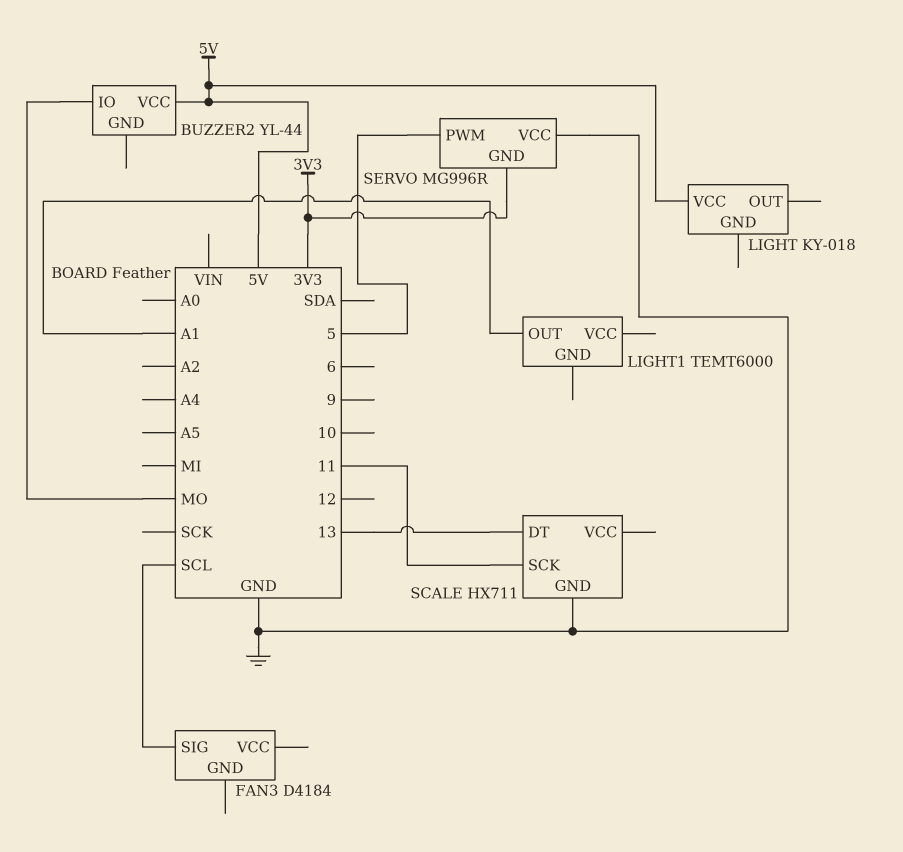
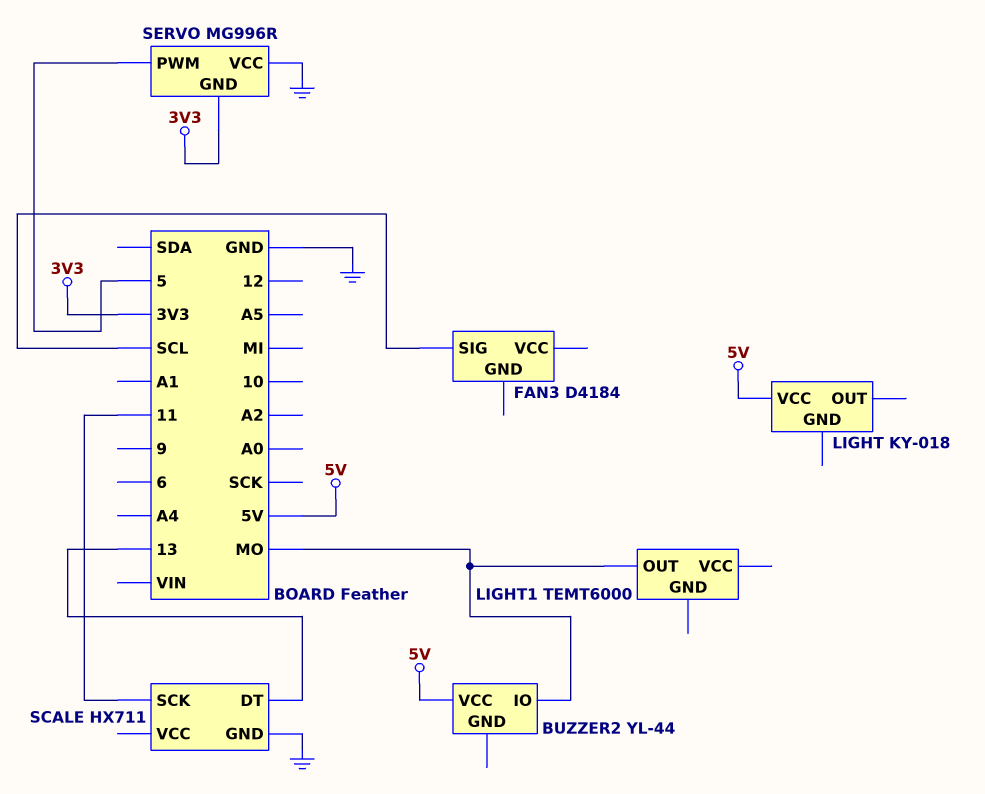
LIGHT1 pin OUT: A1 -> MO

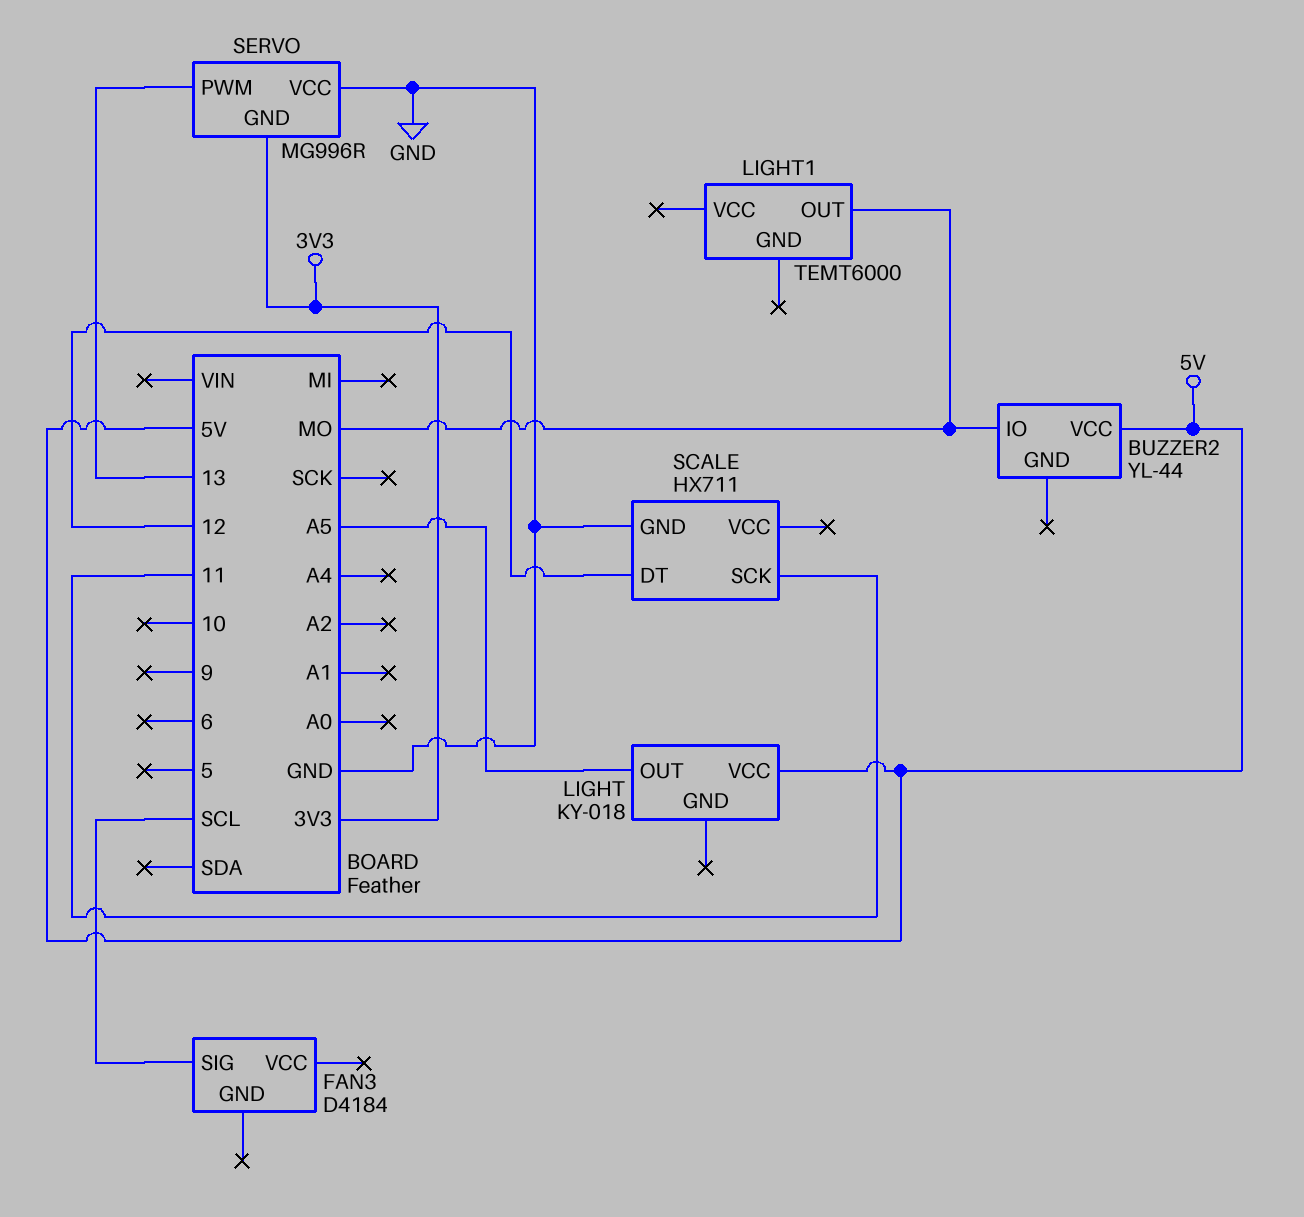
LIGHT pin OUT: none -> A5
SCALE pin DT: 13 -> 12
SERVO pin PWM: 5 -> 13

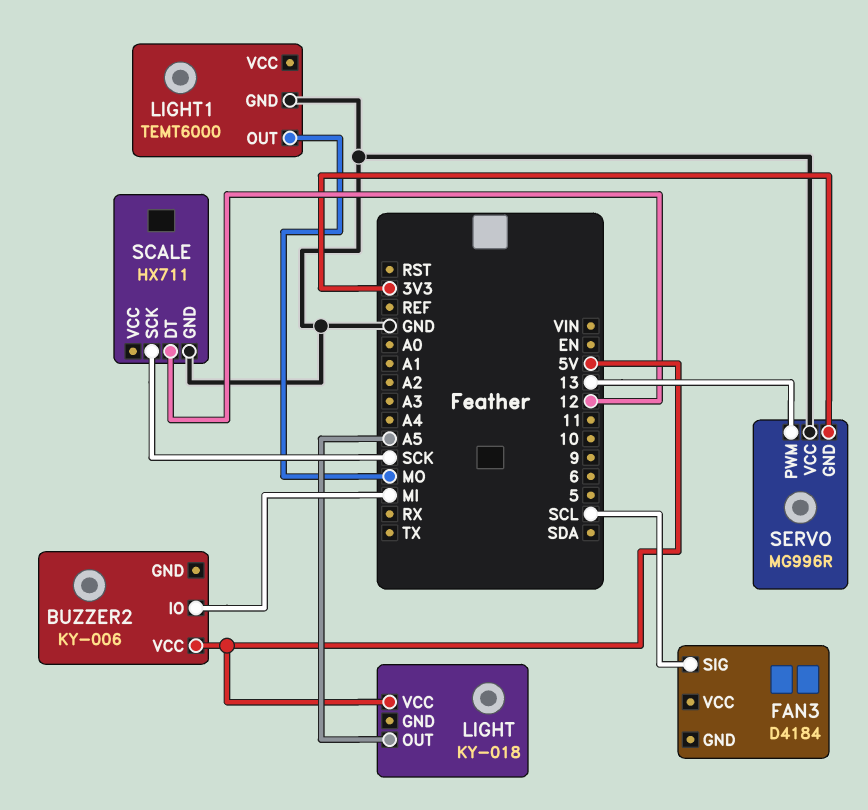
BUZZER2: YL-44 -> KY-006
BUZZER2 pin IO: MO -> MI
LIGHT1 pin GND: none -> GND
SCALE pin SCK: 11 -> SCK

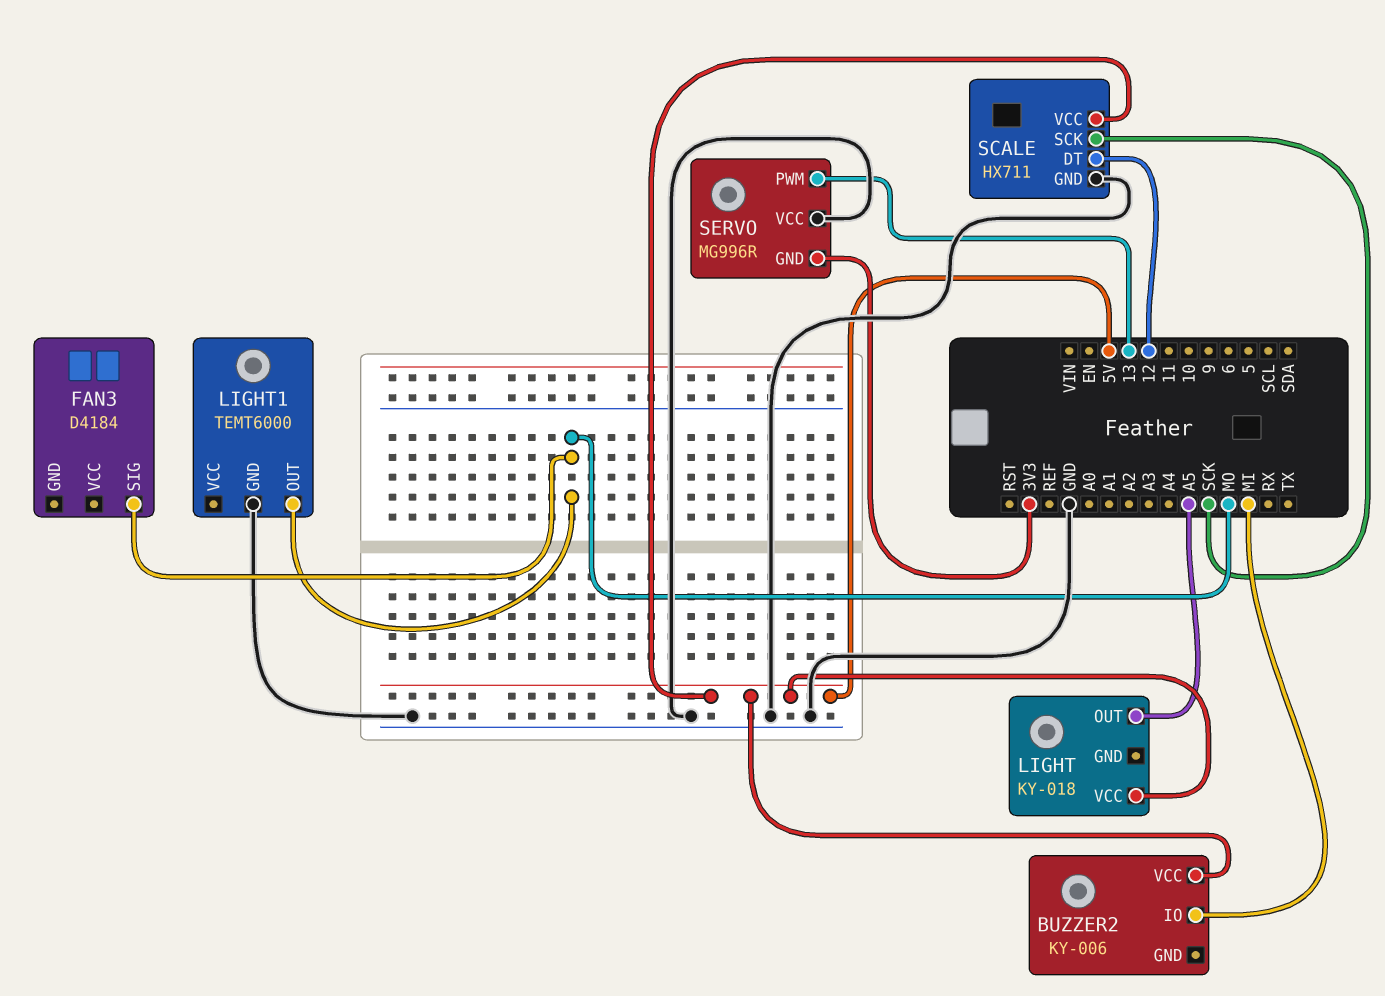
FAN3 pin SIG: SCL -> MO
SCALE pin VCC: none -> 5V

